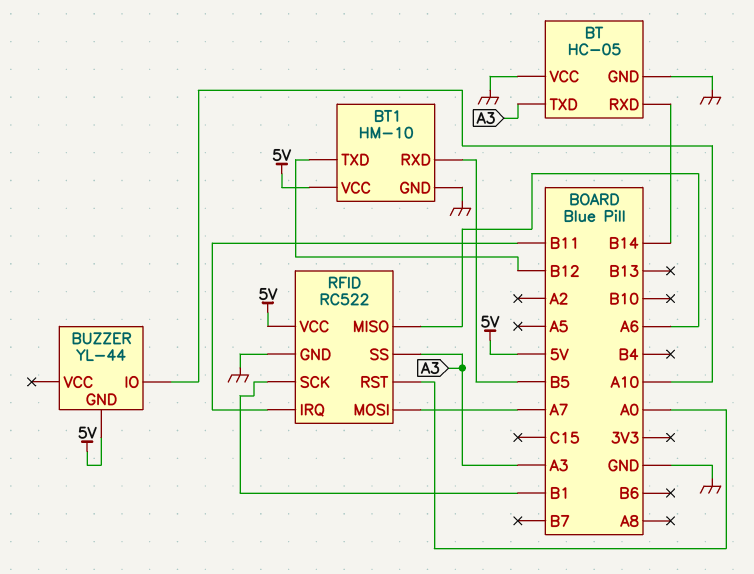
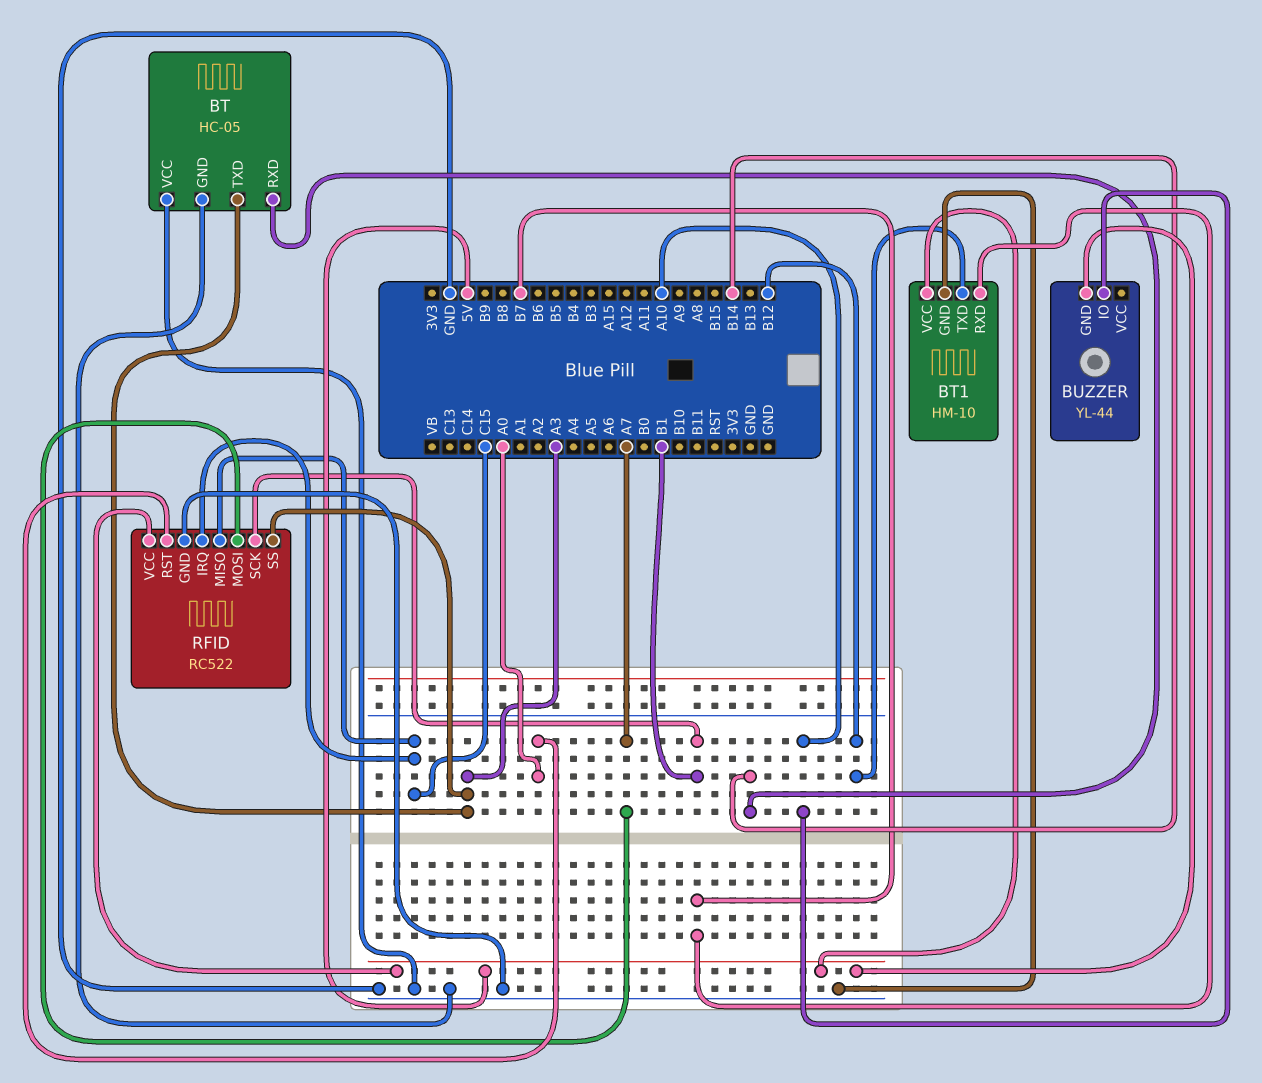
BT1 pin RXD: B5 -> B7
RFID pin IRQ: B11 -> C15
RFID pin MISO: A6 -> C15

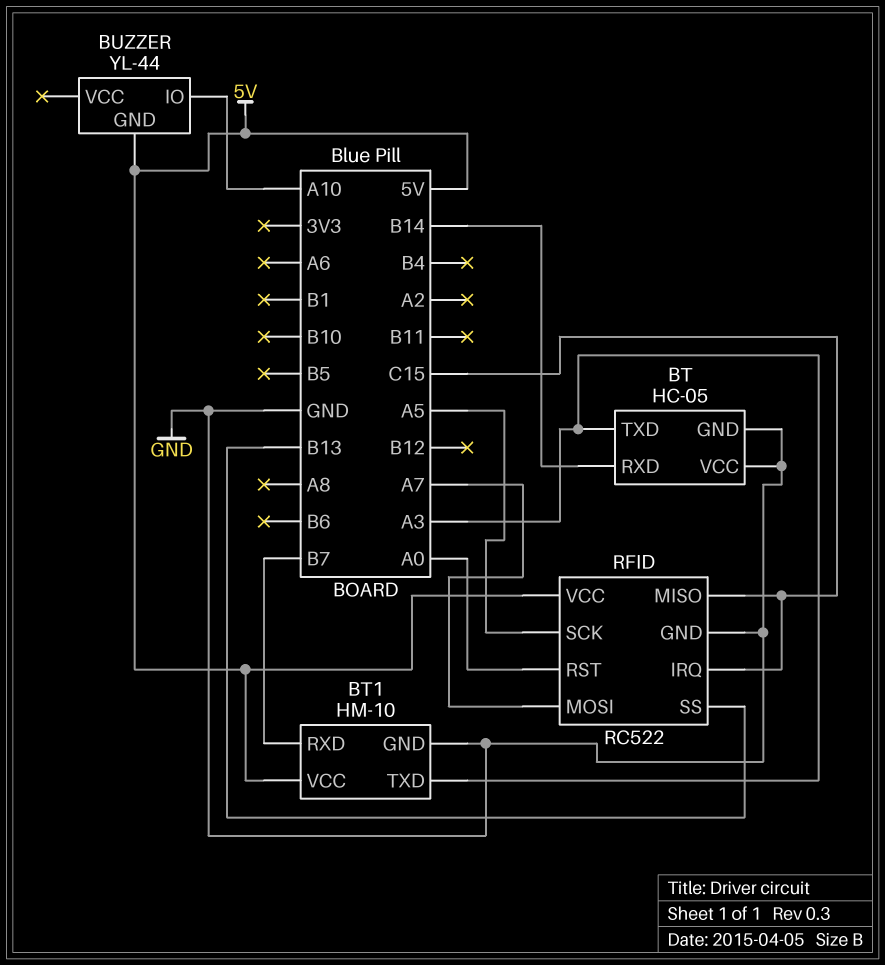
BT1 pin TXD: B12 -> A3
RFID pin SCK: B1 -> A5
RFID pin SS: A3 -> B13

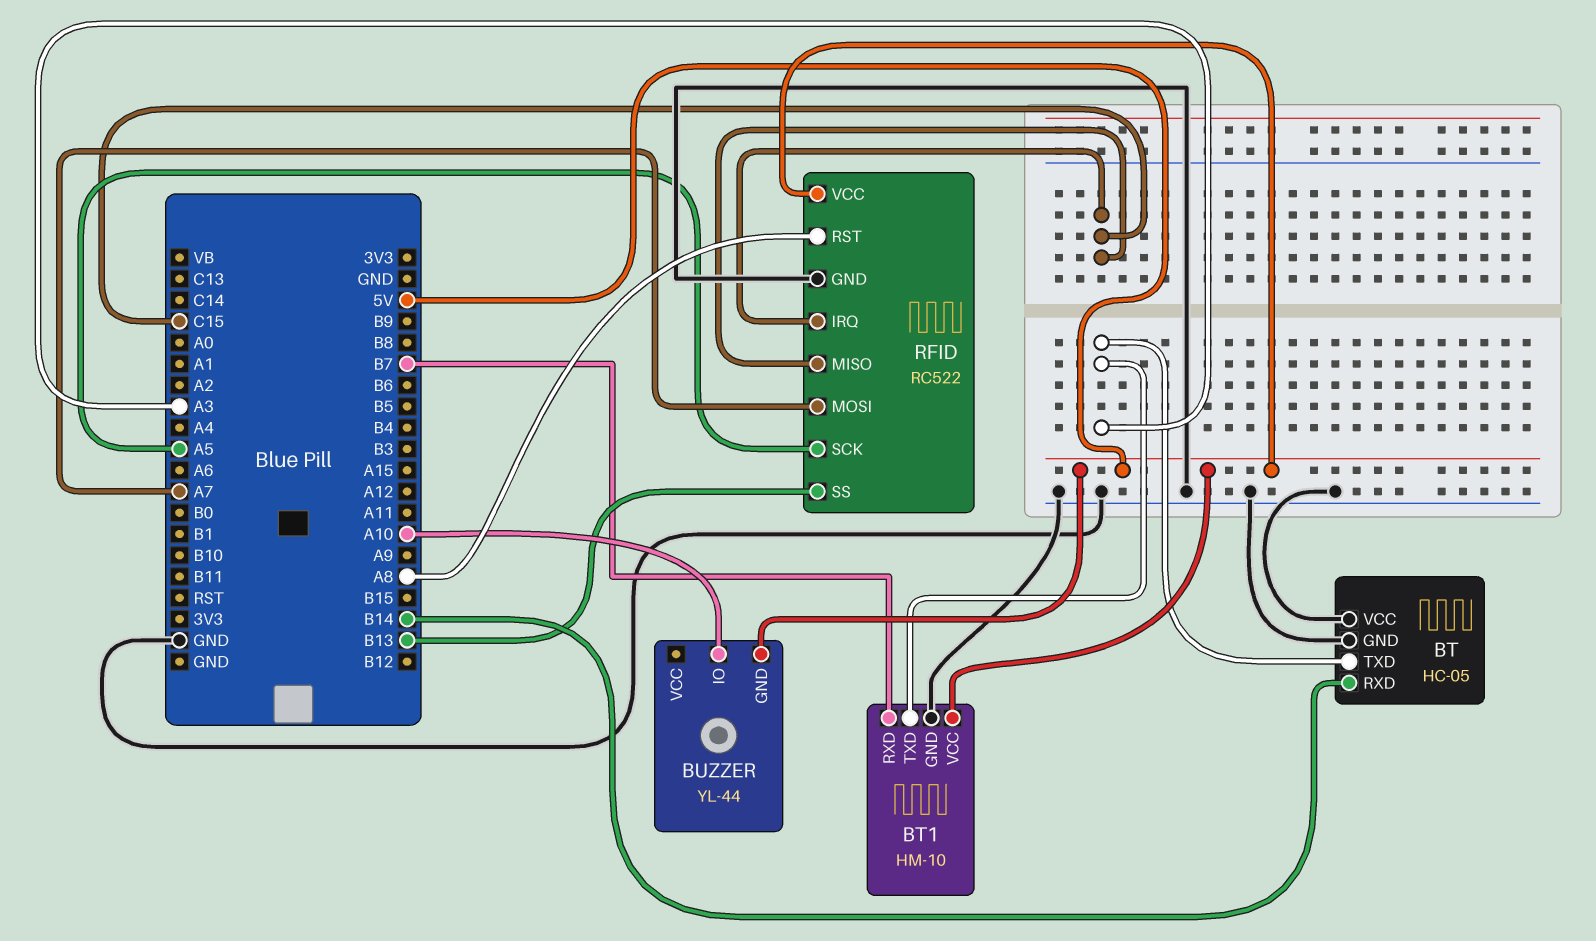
RFID pin RST: A0 -> A8

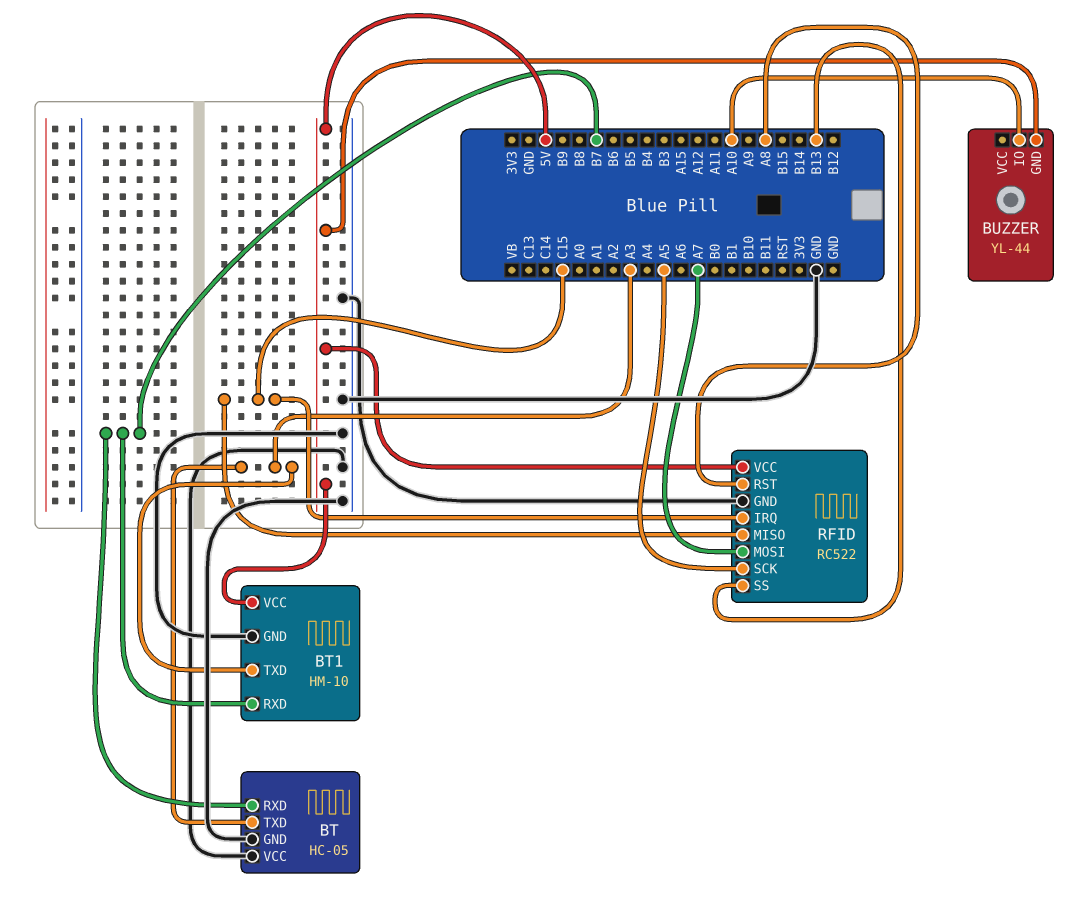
BT pin RXD: B14 -> B7

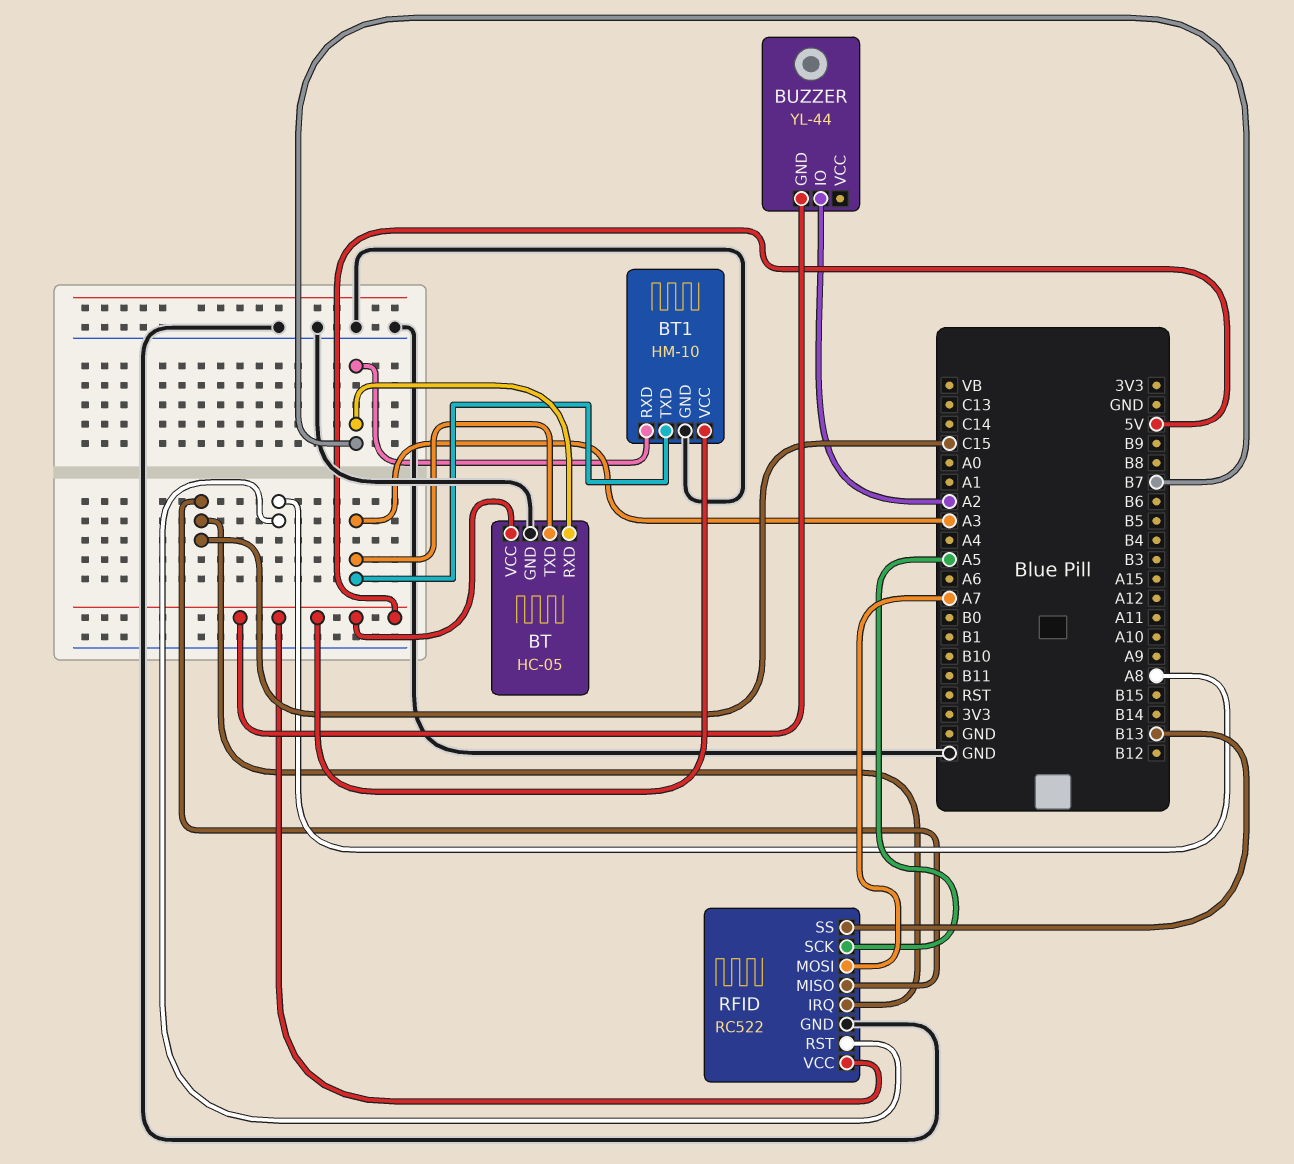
BT pin VCC: GND -> 5V
BUZZER pin IO: A10 -> A2

